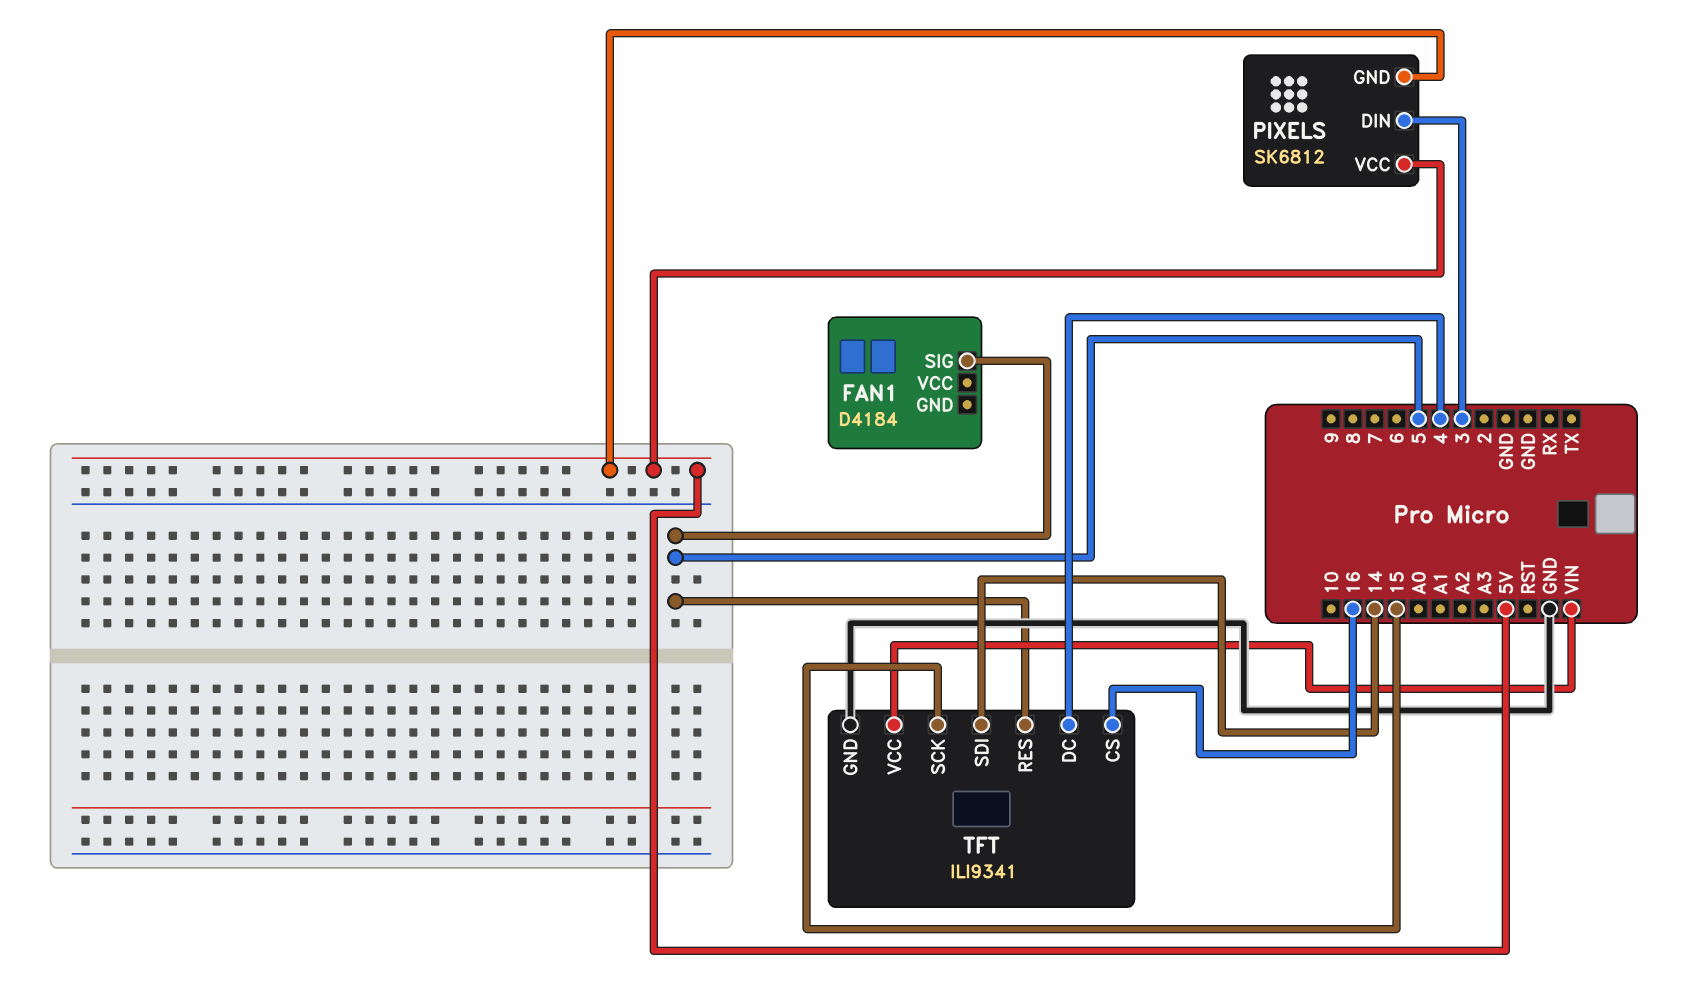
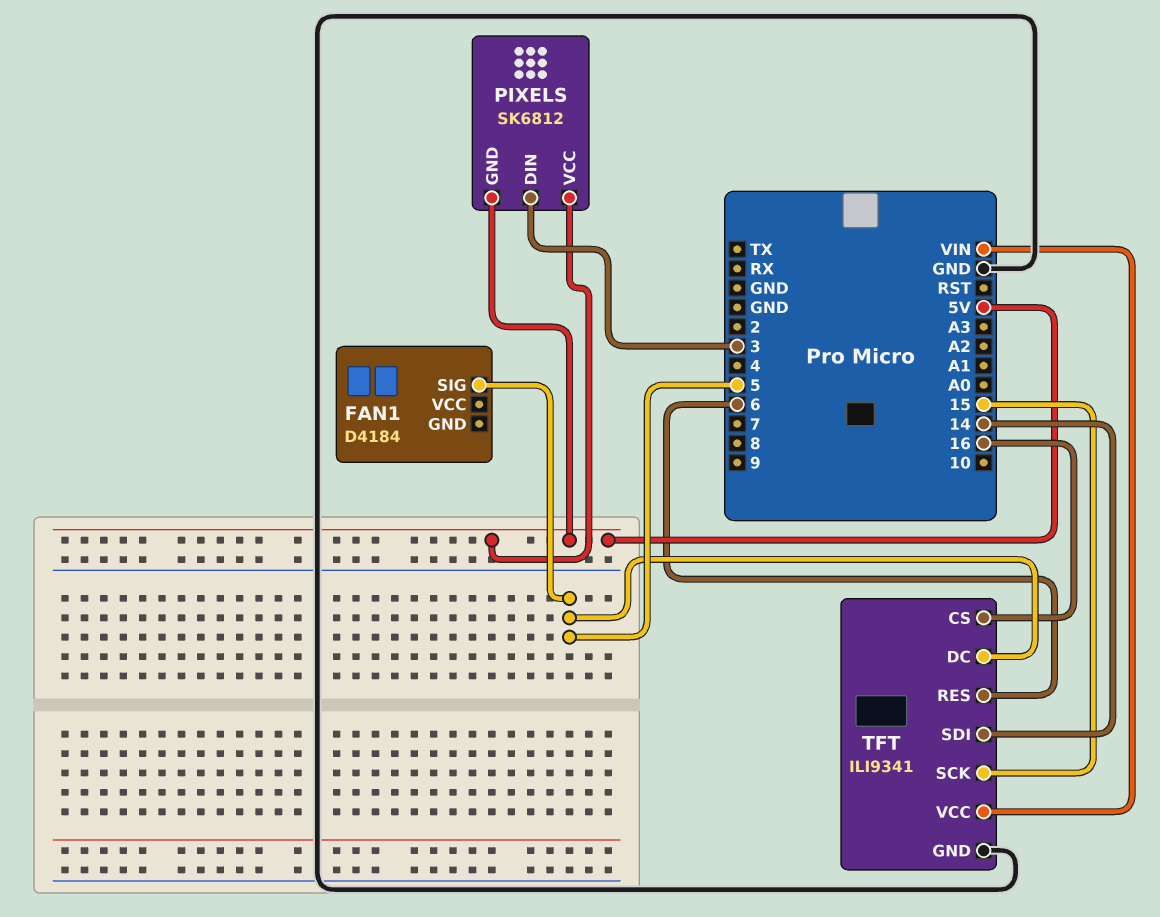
TFT pin DC: 4 -> 5
TFT pin RES: 5 -> 6

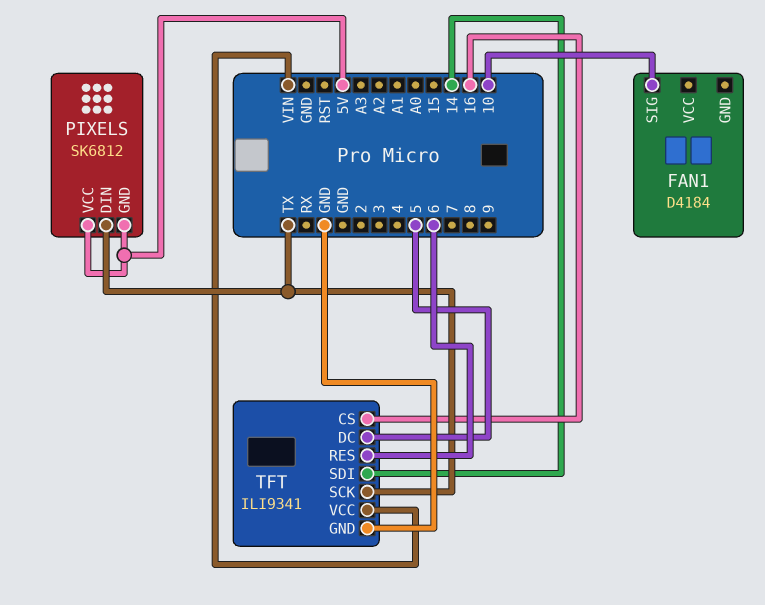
FAN1 pin SIG: 5 -> 10
PIXELS pin DIN: 3 -> TX
TFT pin SCK: 15 -> TX

